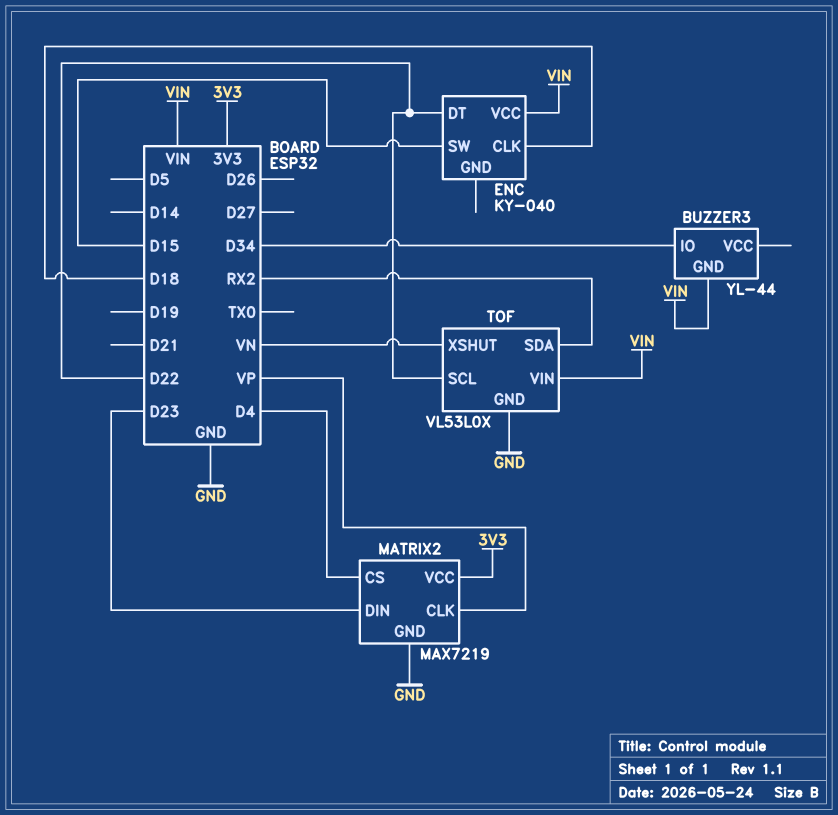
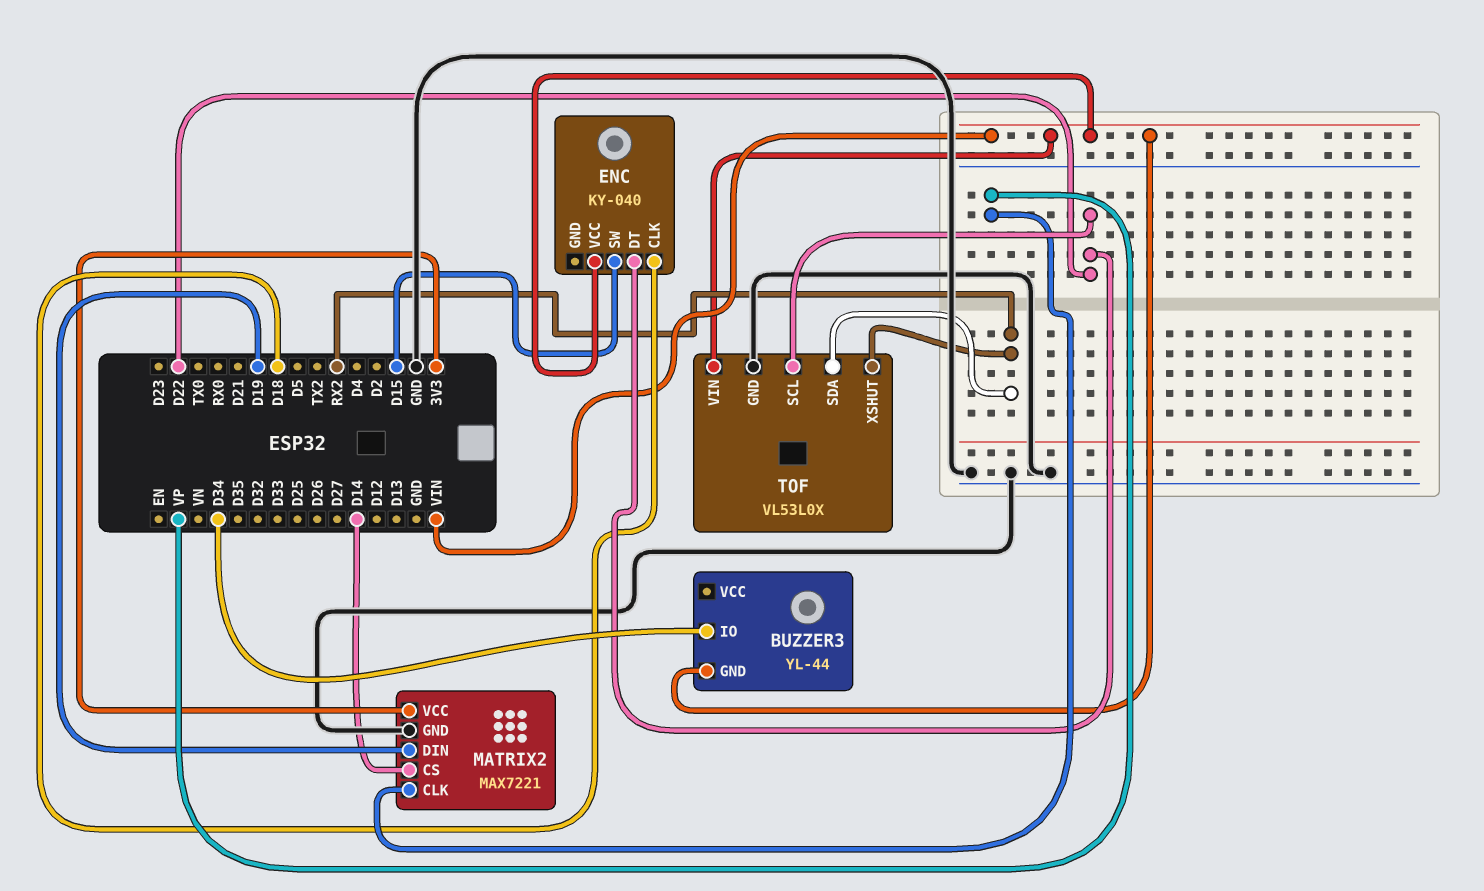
MATRIX2: MAX7219 -> MAX7221
MATRIX2 pin CS: D4 -> D14
MATRIX2 pin DIN: D23 -> D19
TOF pin XSHUT: VN -> RX2

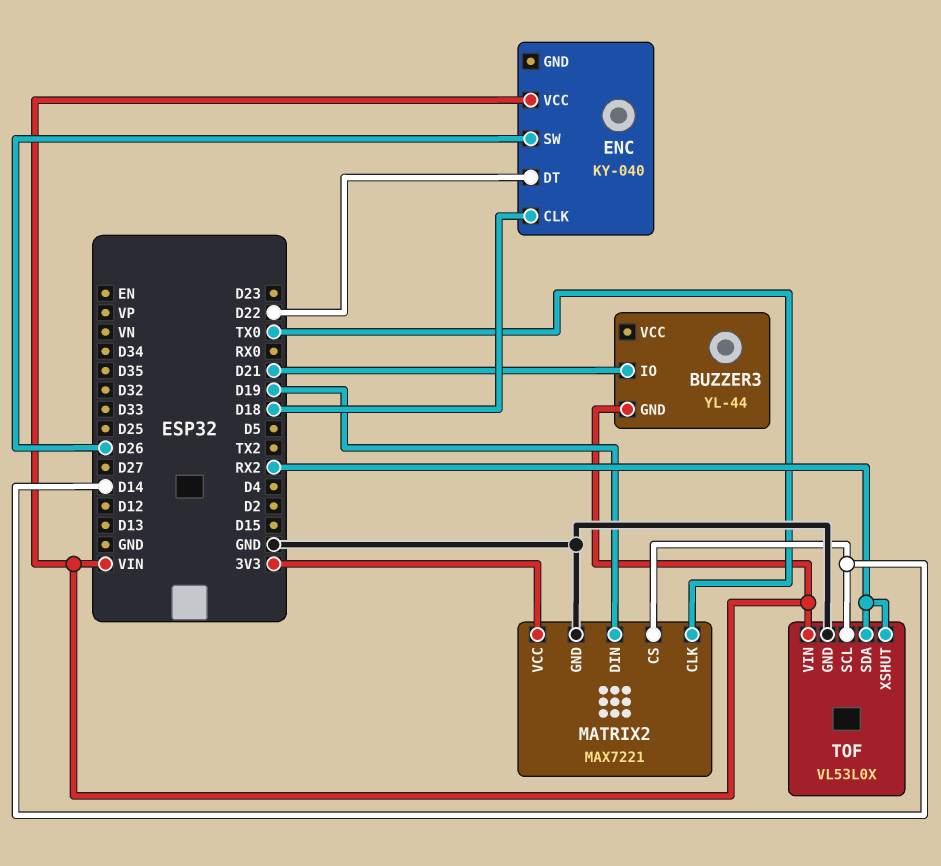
BUZZER3 pin IO: D34 -> D21
ENC pin SW: D15 -> D26
MATRIX2 pin CLK: VP -> TX0
TOF pin SCL: D22 -> D14

